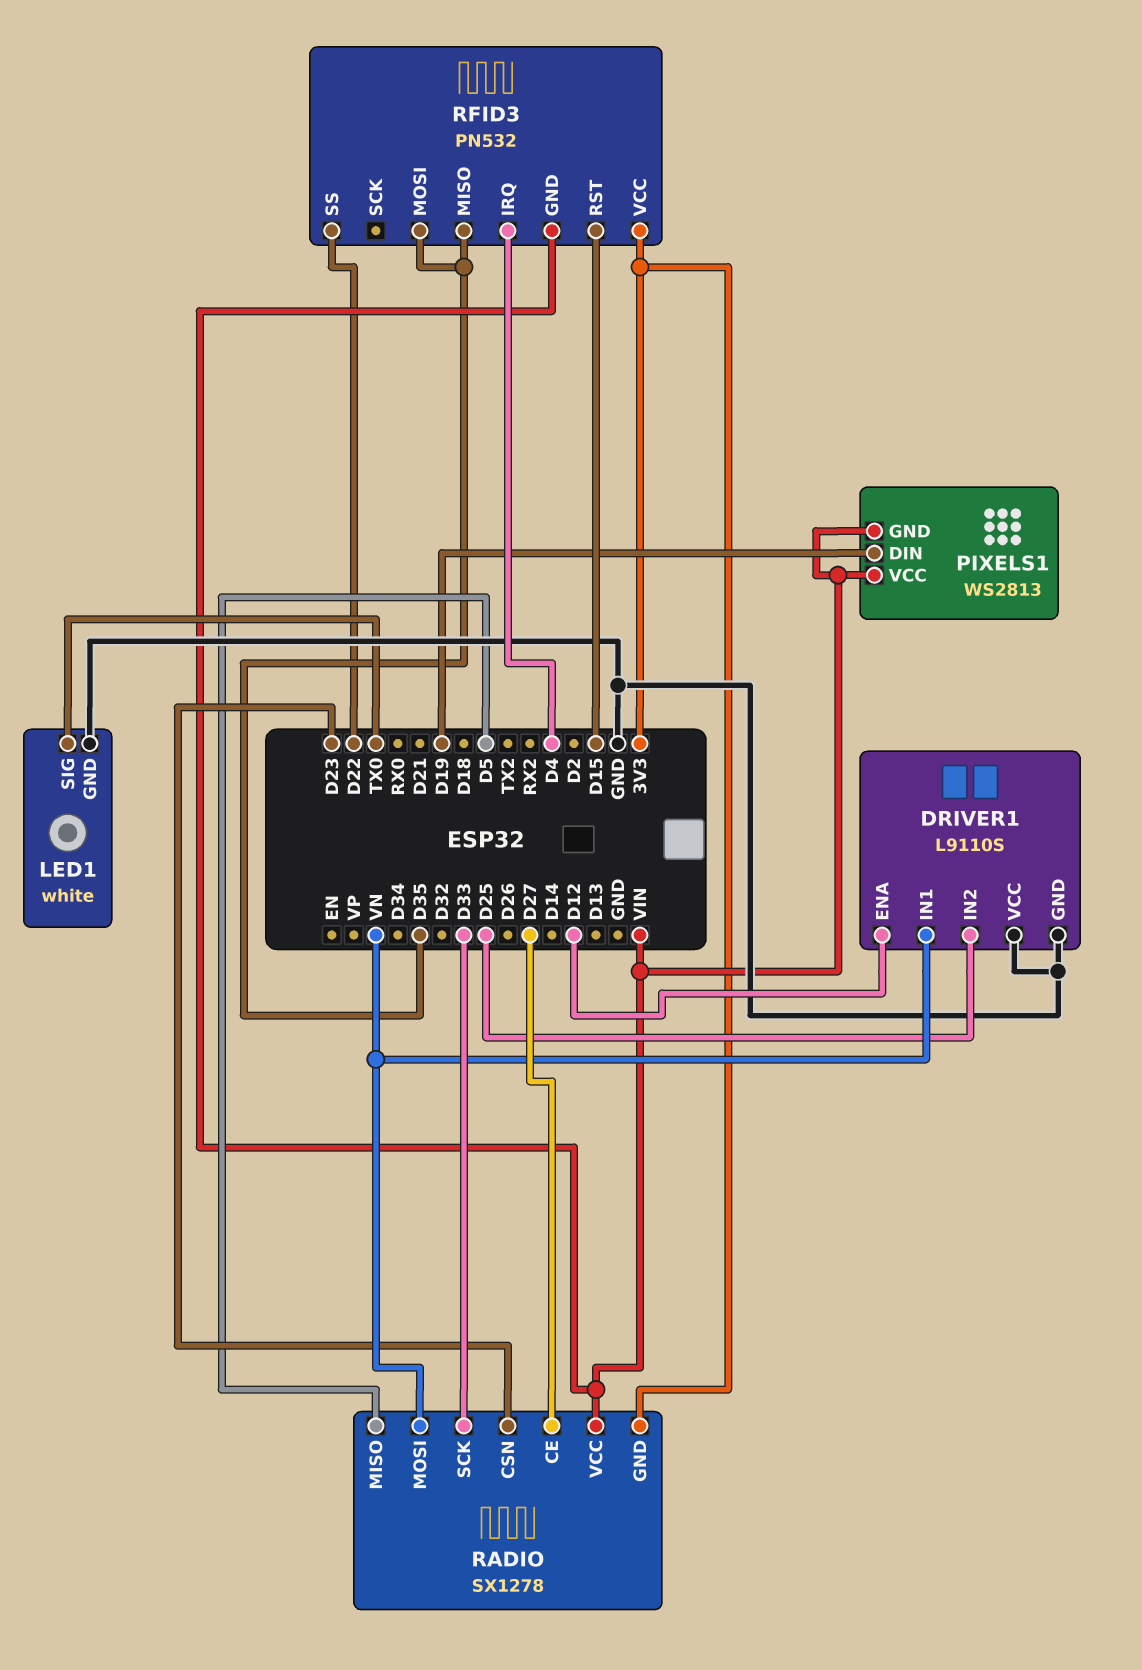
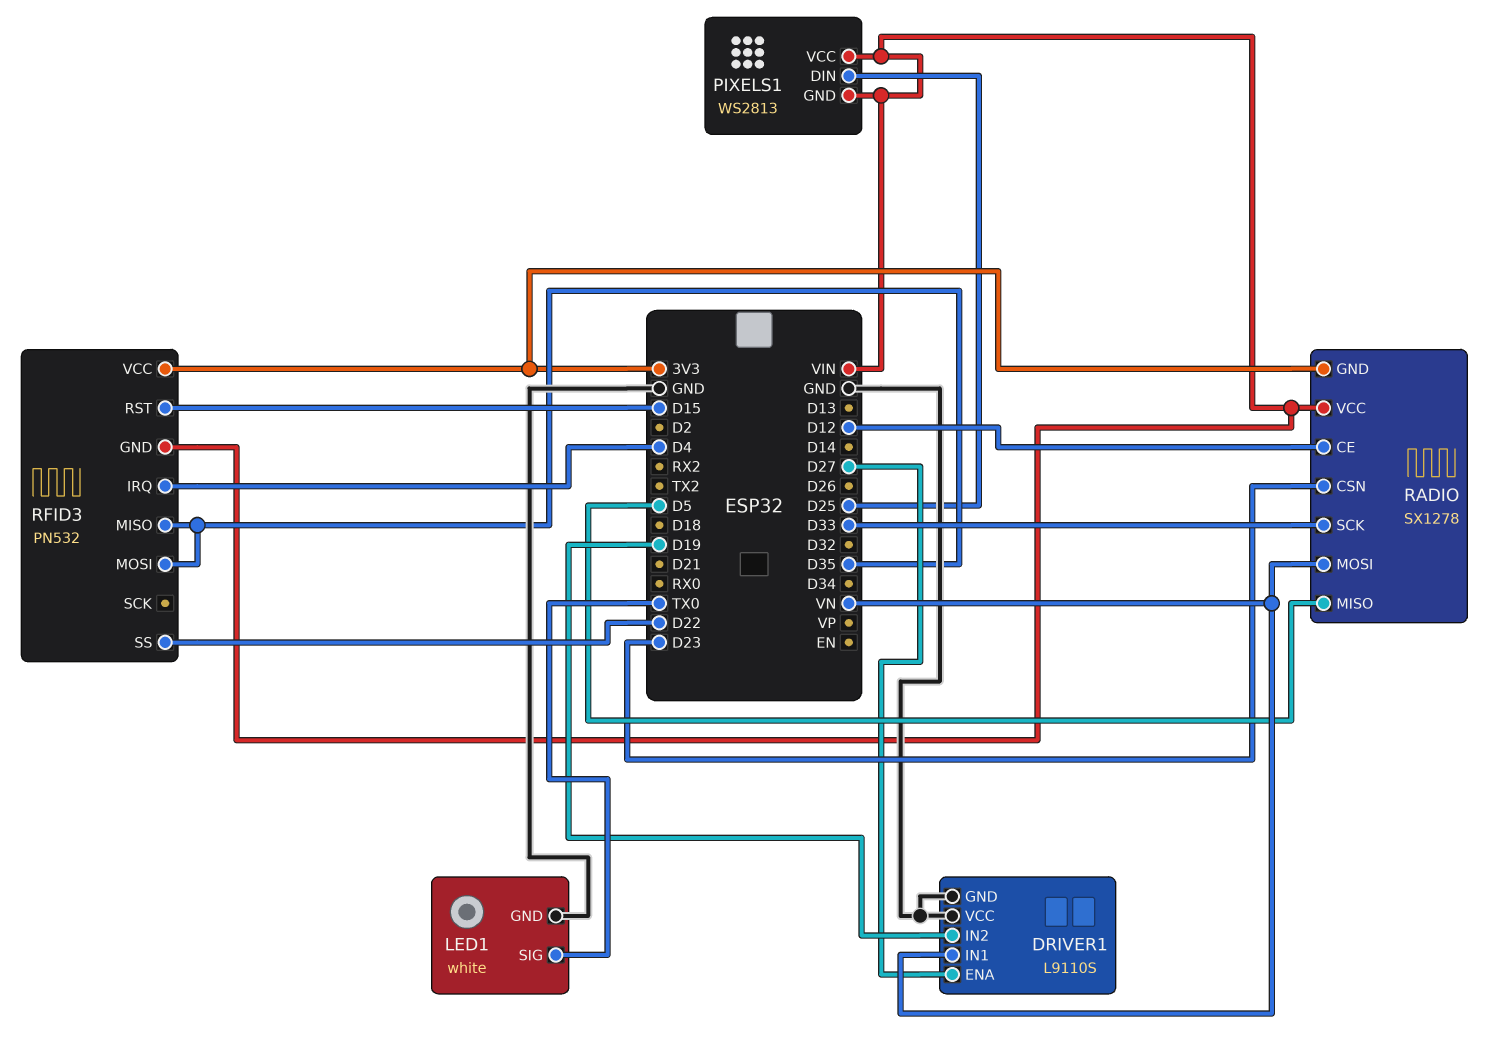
DRIVER1 pin ENA: D12 -> D27
DRIVER1 pin IN2: D25 -> D19
PIXELS1 pin DIN: D19 -> D25
RADIO pin CE: D27 -> D12

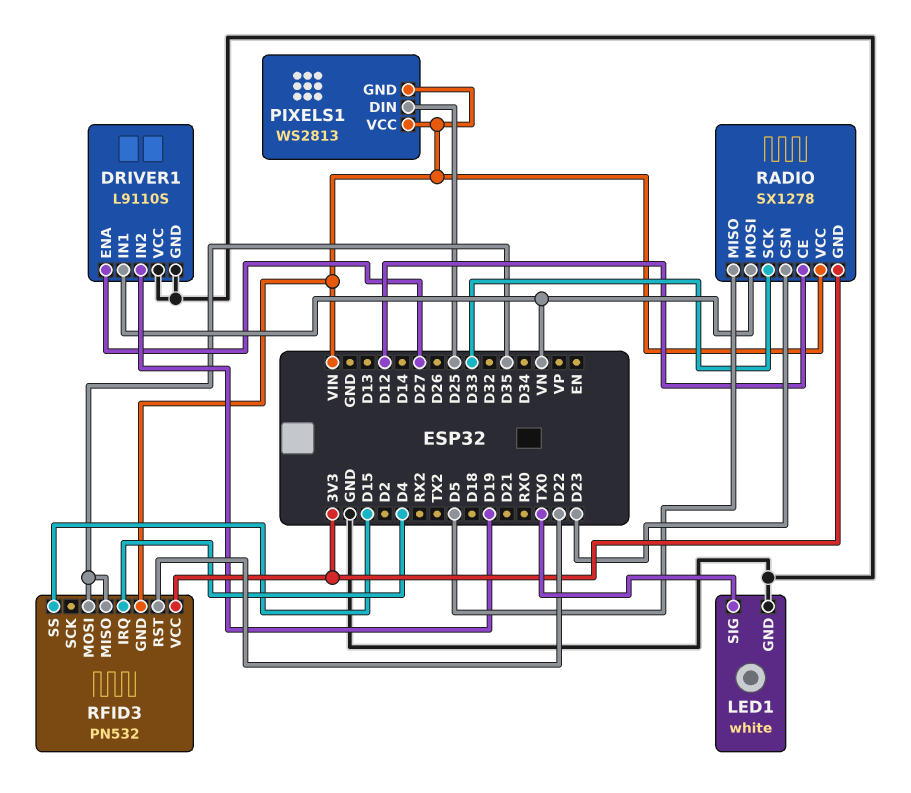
RFID3 pin RST: D15 -> D22
RFID3 pin SS: D22 -> D15

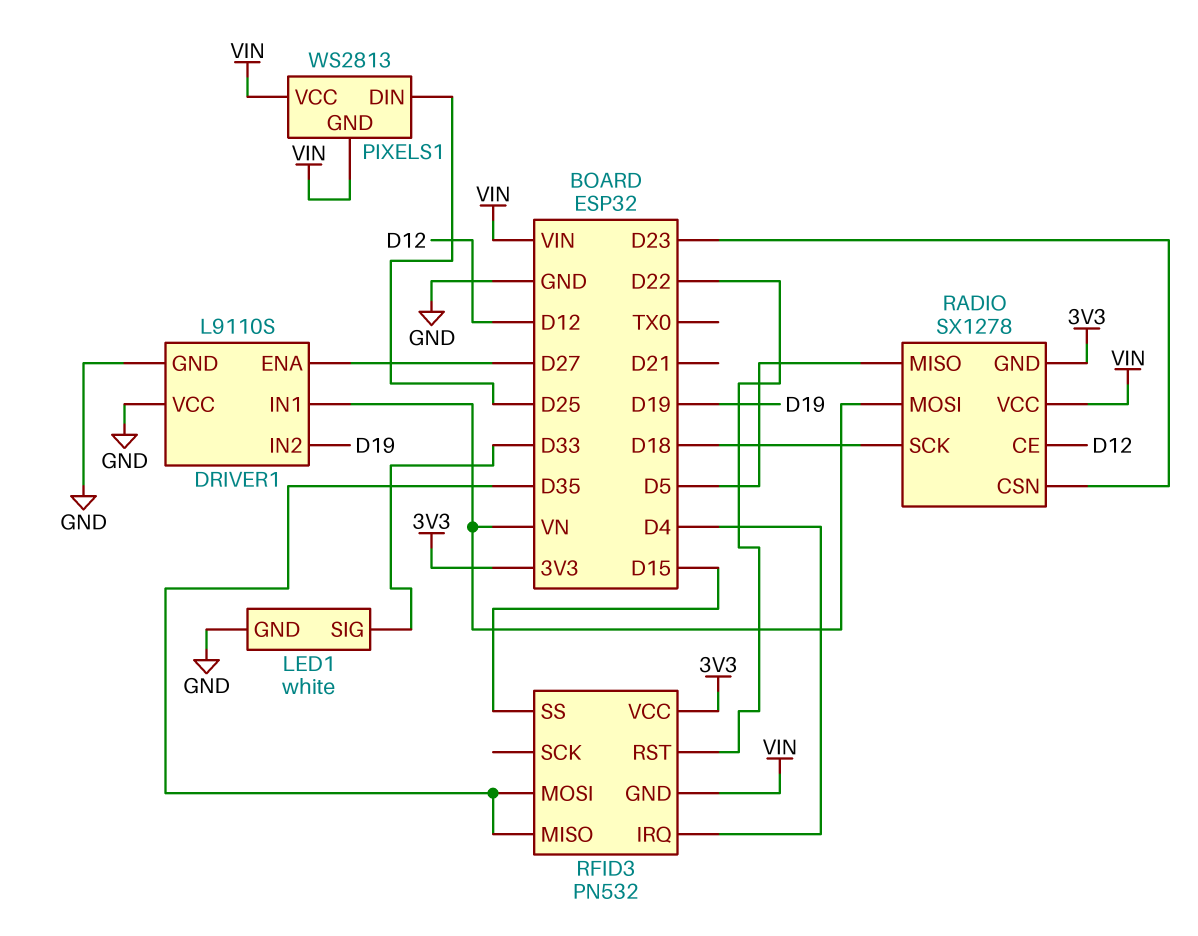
LED1 pin SIG: TX0 -> D33
RADIO pin SCK: D33 -> D18

